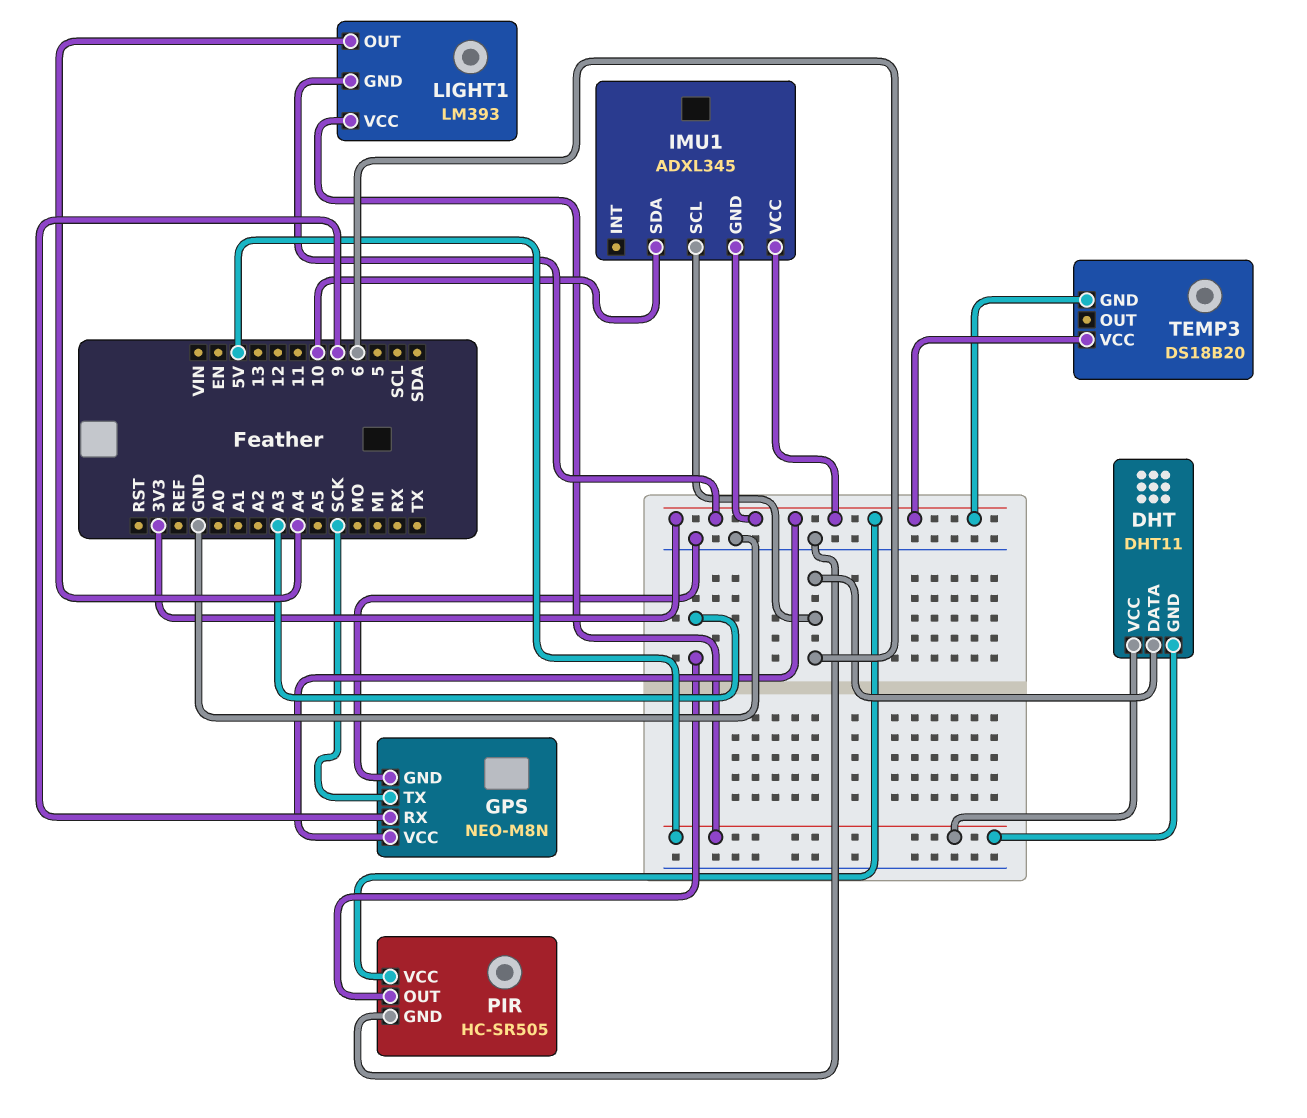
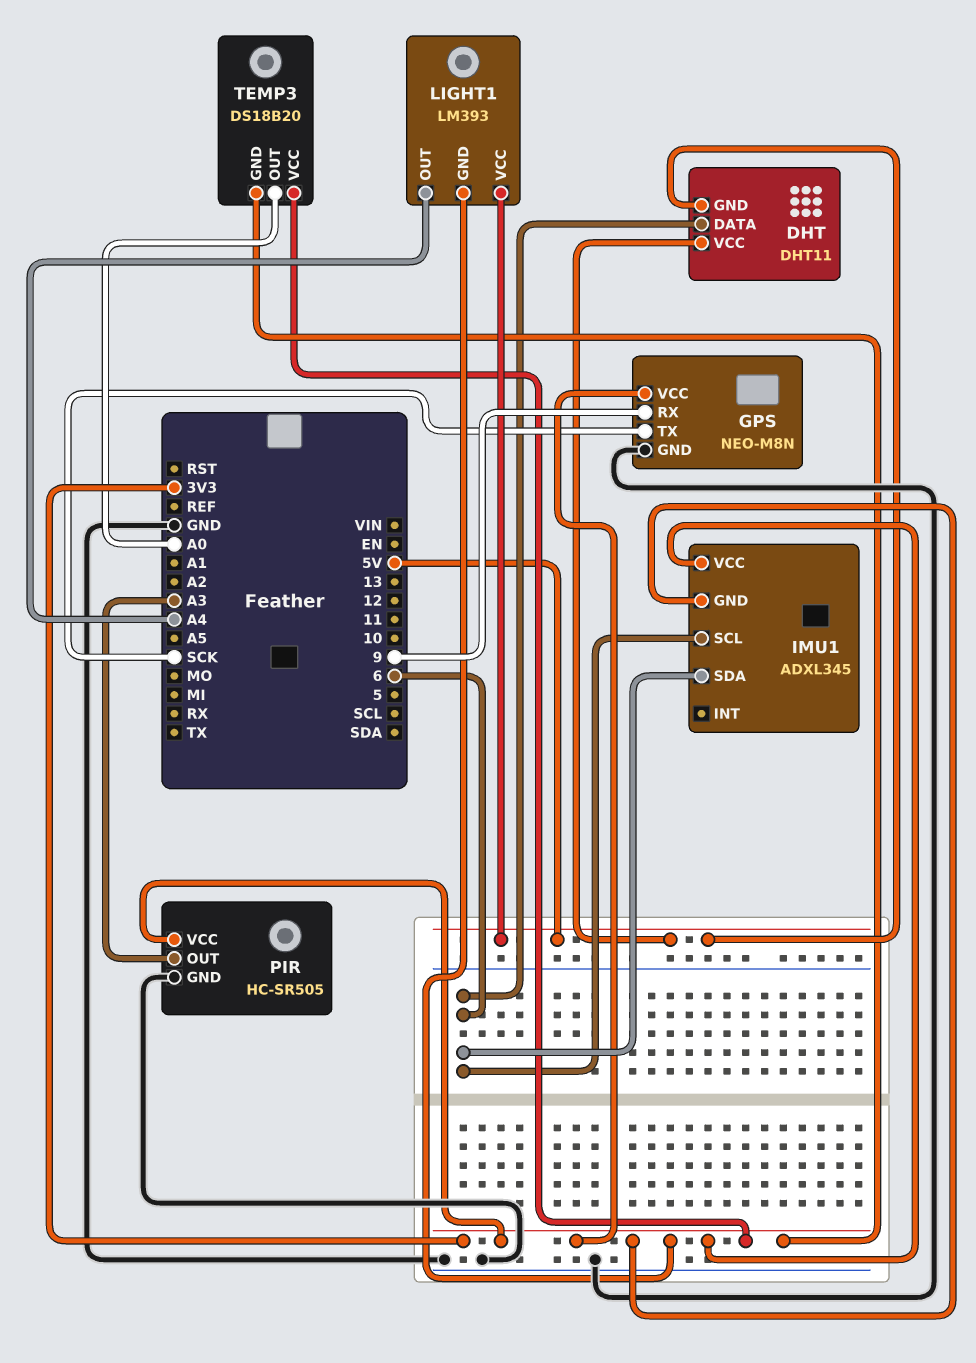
IMU1 pin SDA: 10 -> 6
TEMP3 pin OUT: none -> A0

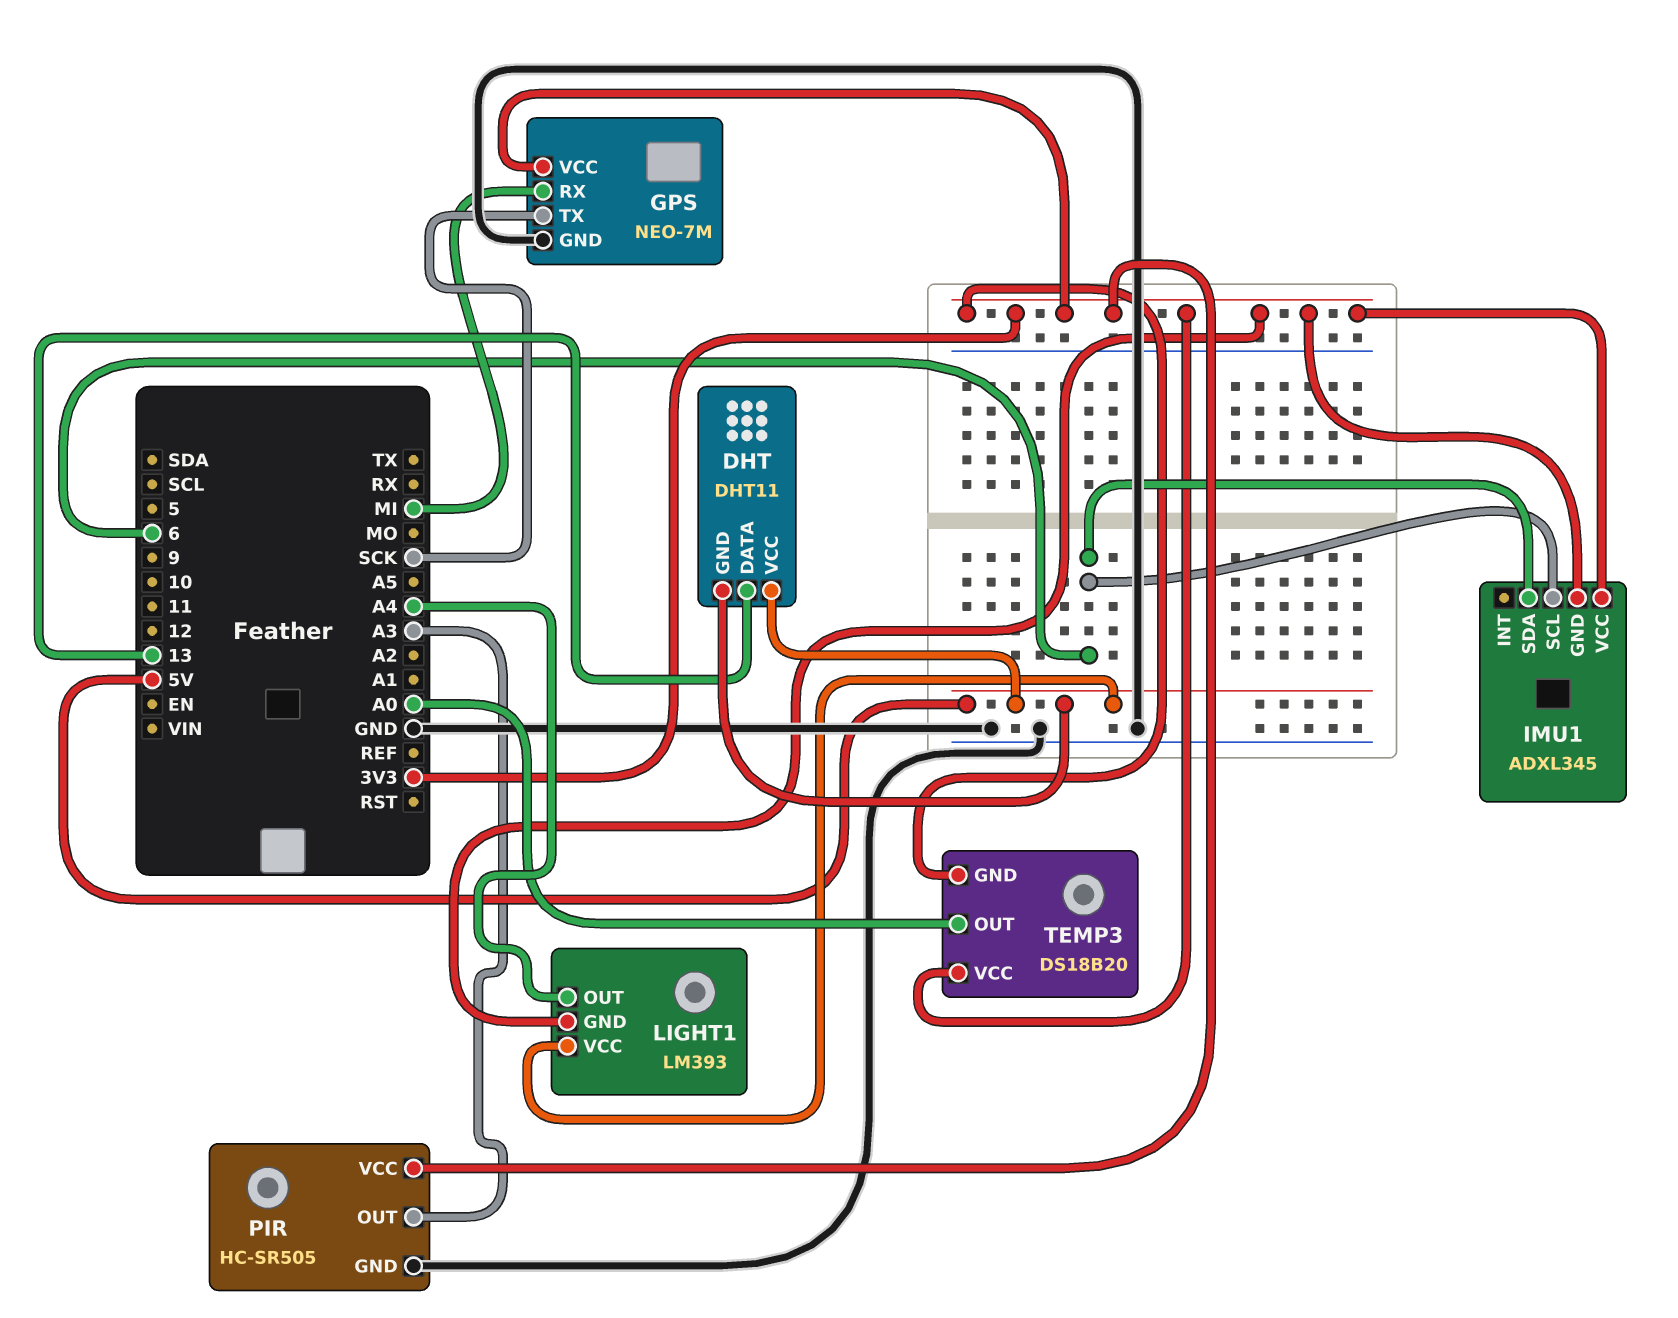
DHT pin DATA: 6 -> 13
GPS: NEO-M8N -> NEO-7M
GPS pin RX: 9 -> MI

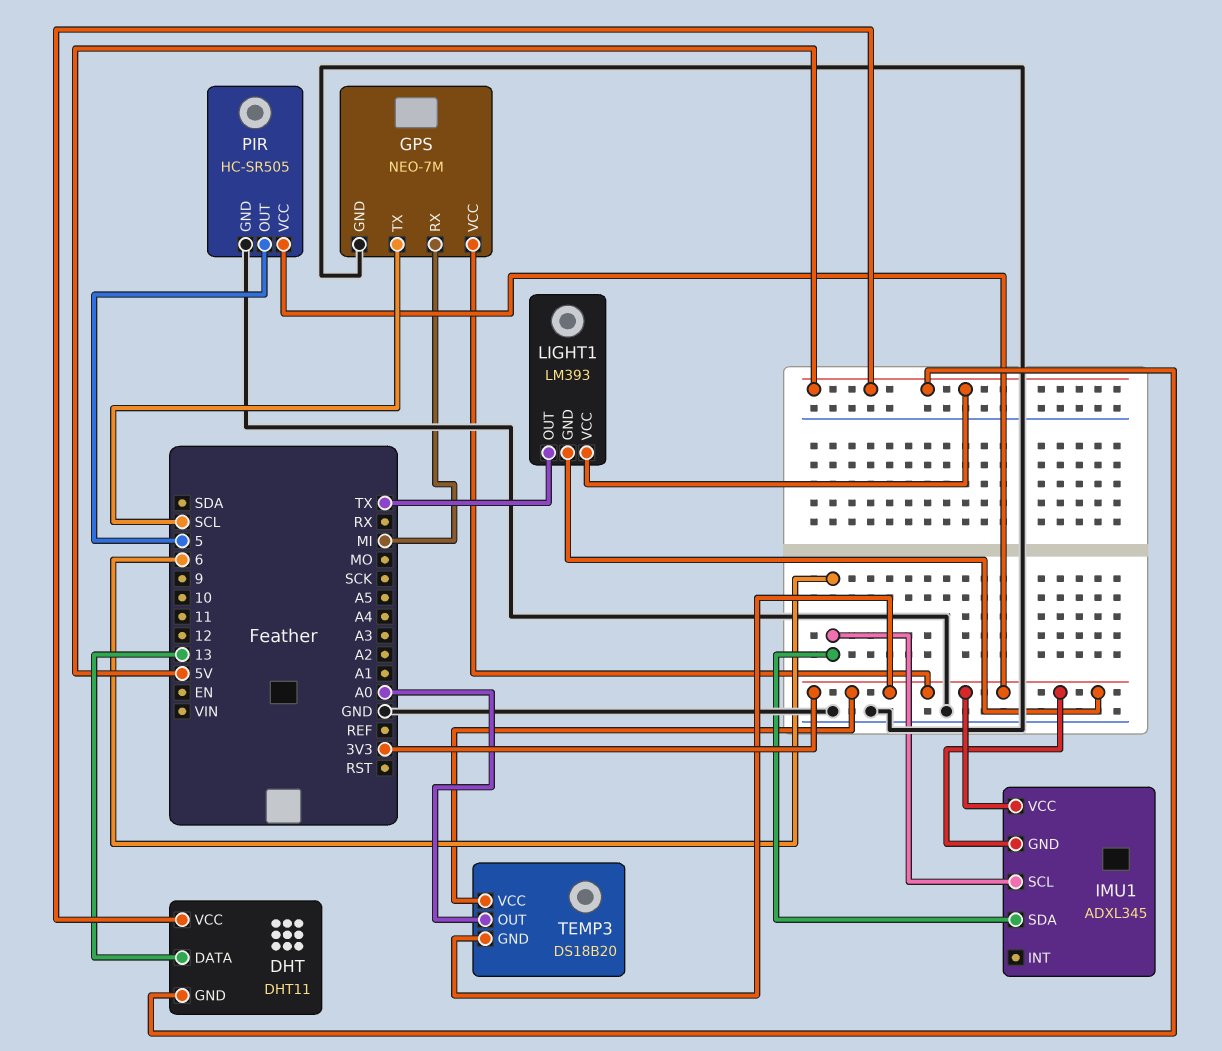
GPS pin TX: SCK -> SCL
LIGHT1 pin OUT: A4 -> TX
PIR pin OUT: A3 -> 5

